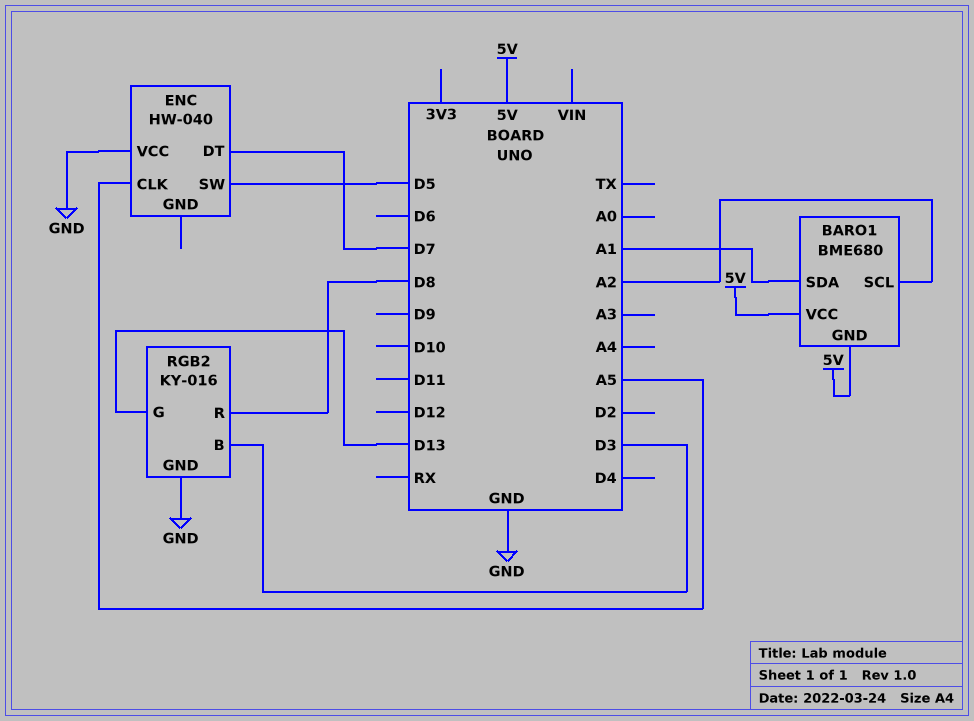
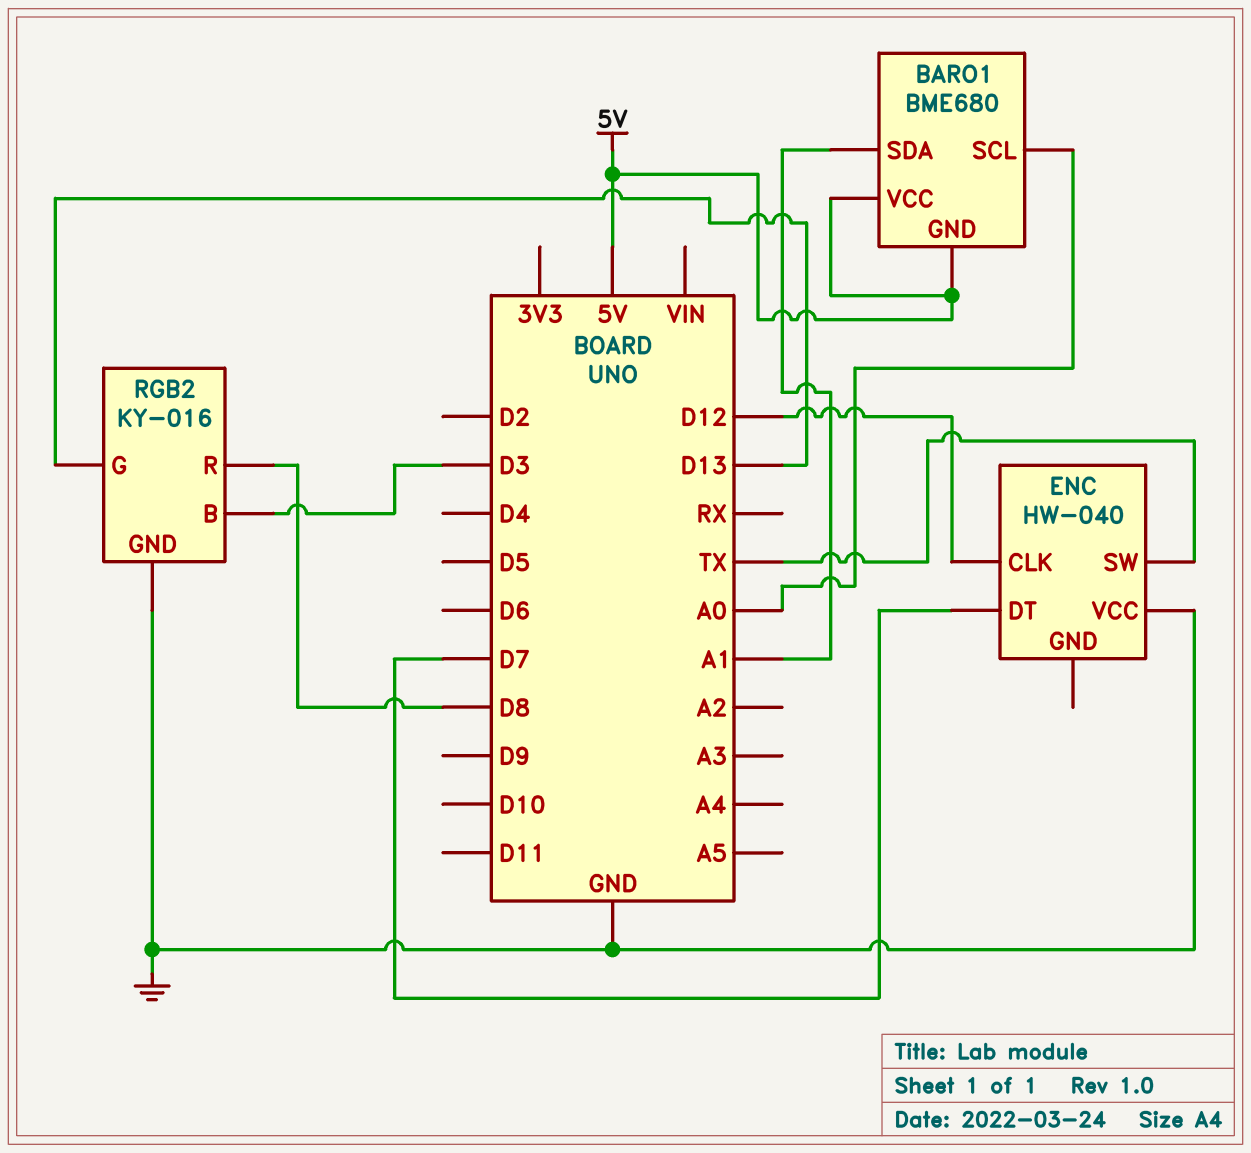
BARO1 pin SCL: A2 -> A0
ENC pin CLK: A5 -> D12
ENC pin SW: D5 -> TX

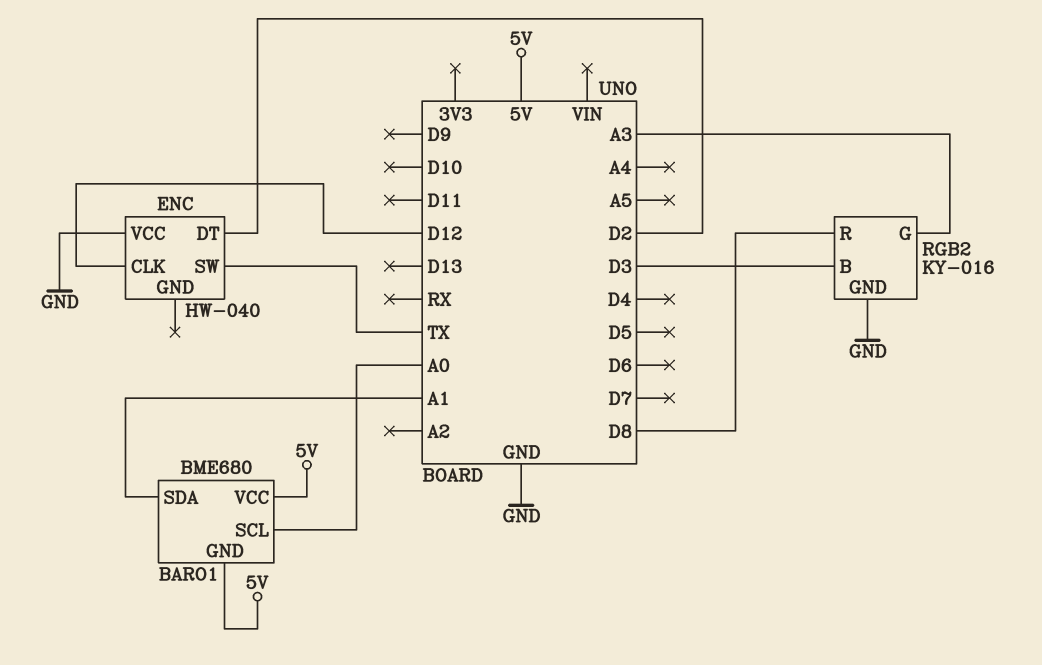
ENC pin DT: D7 -> D2
RGB2 pin G: D13 -> A3

